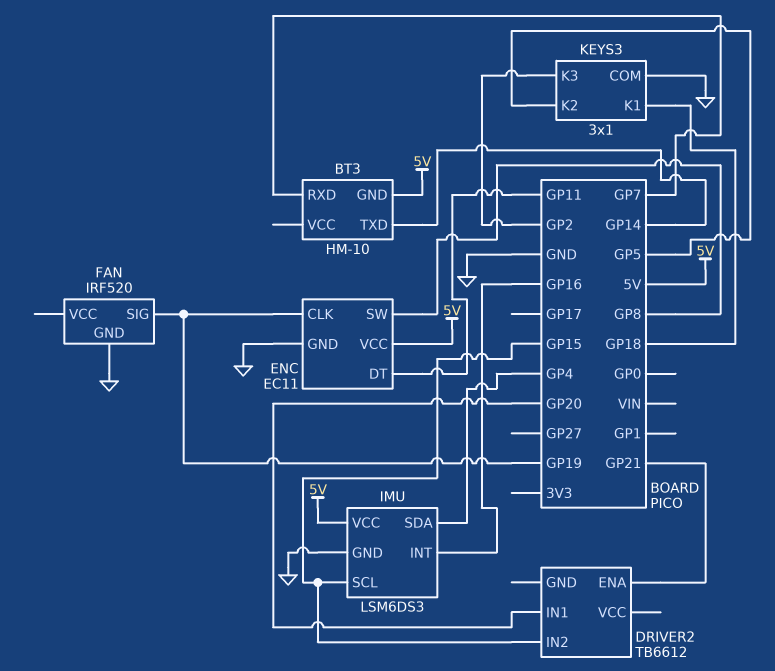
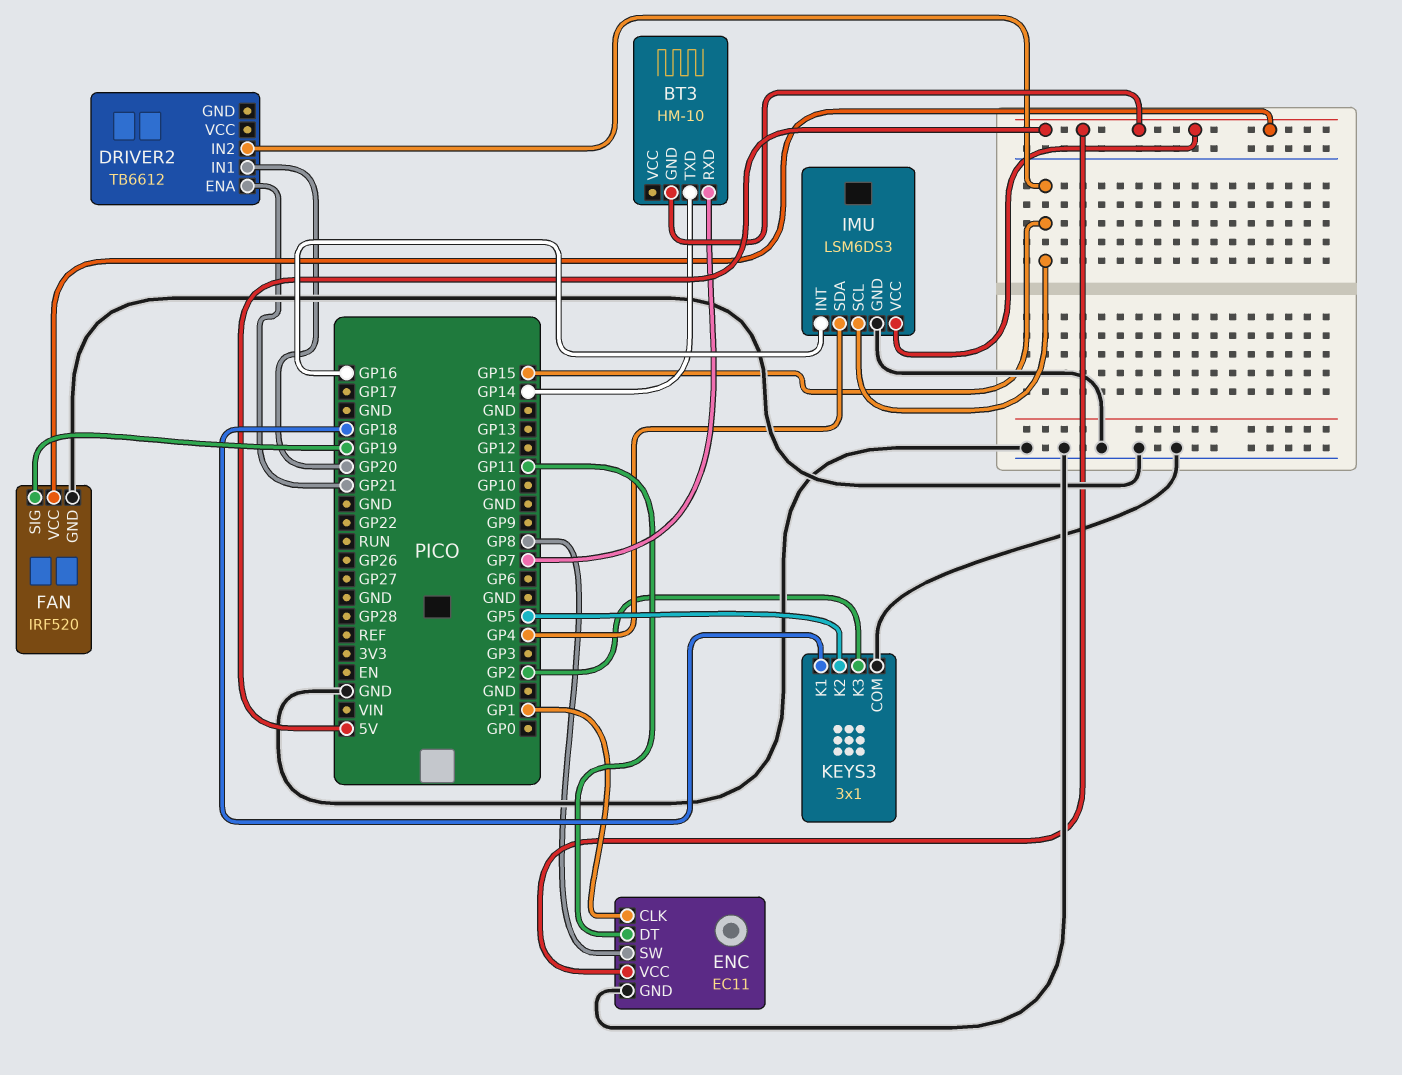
ENC pin CLK: GP19 -> GP1
FAN pin VCC: none -> 5V

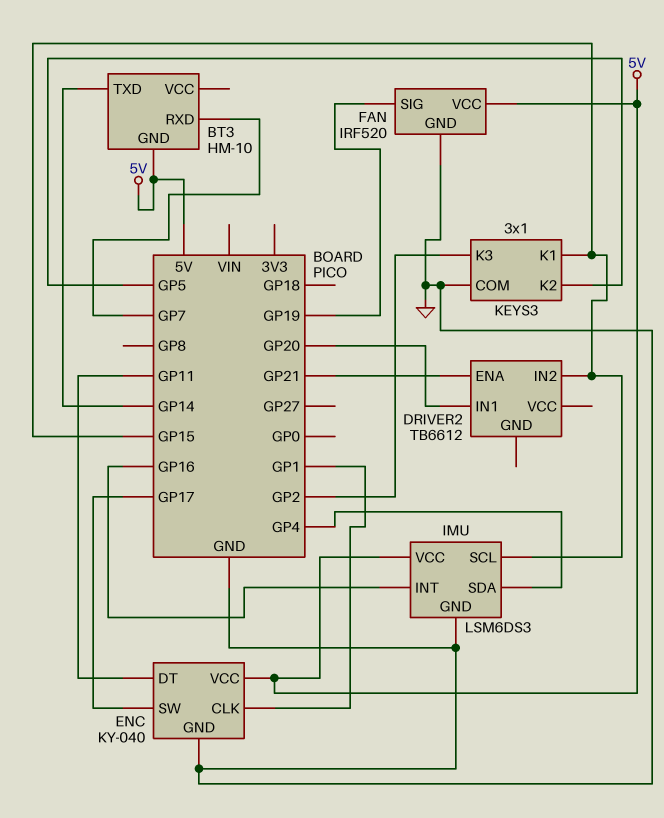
ENC: EC11 -> KY-040
ENC pin SW: GP8 -> GP17
KEYS3 pin K1: GP18 -> GP15

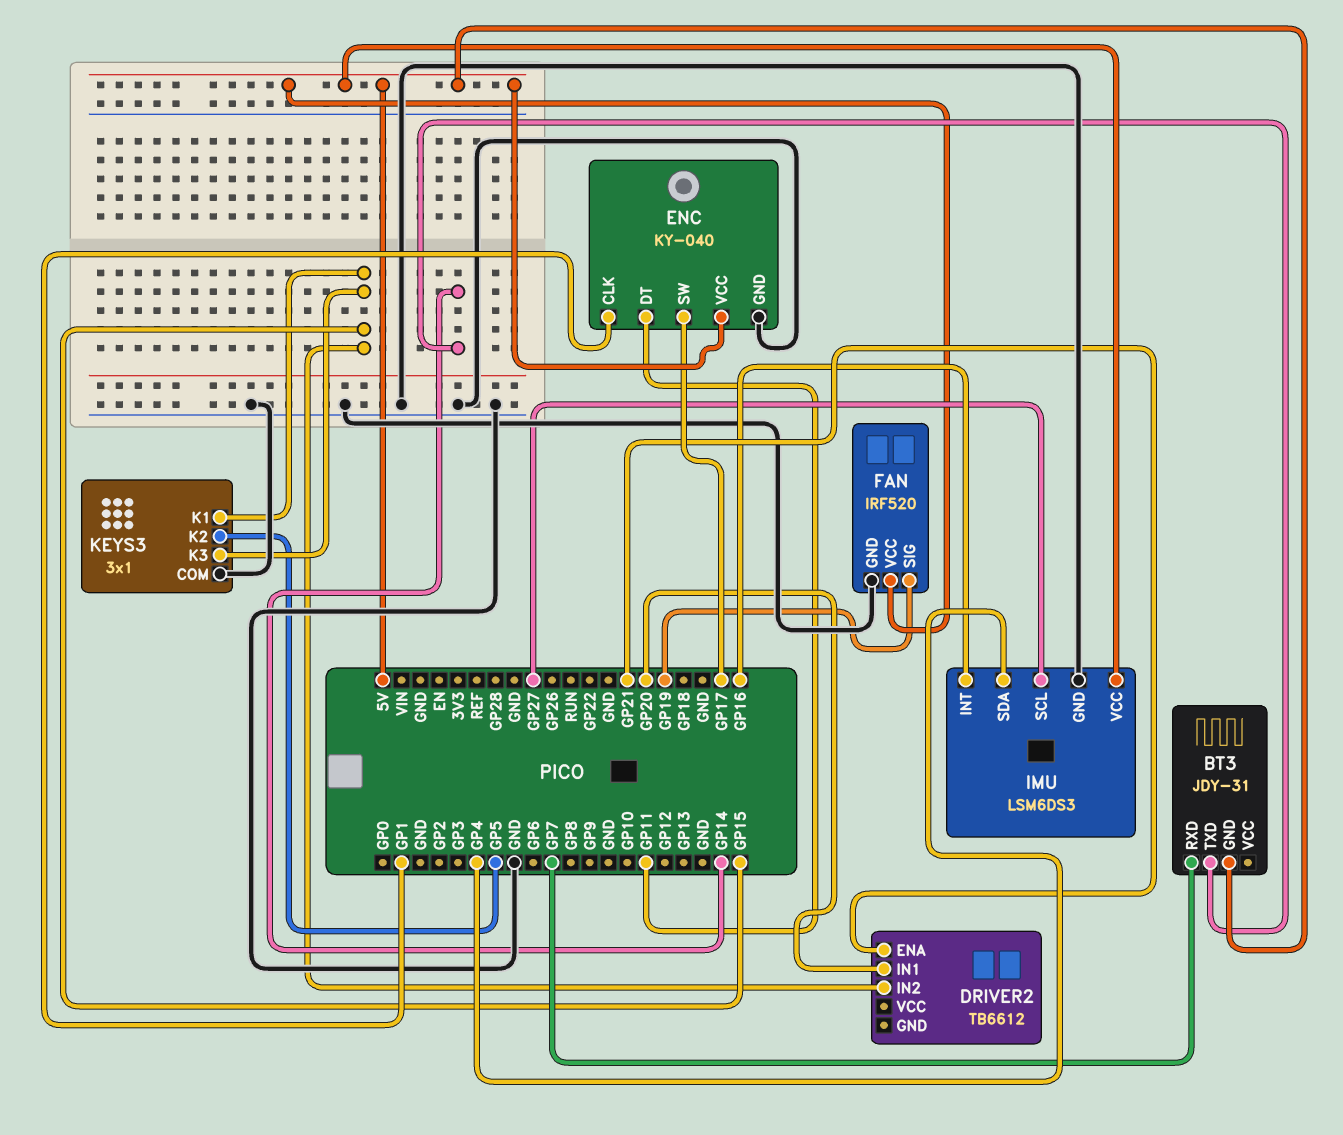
BT3: HM-10 -> JDY-31
IMU pin SCL: GP15 -> GP27
KEYS3 pin K3: GP2 -> GP15

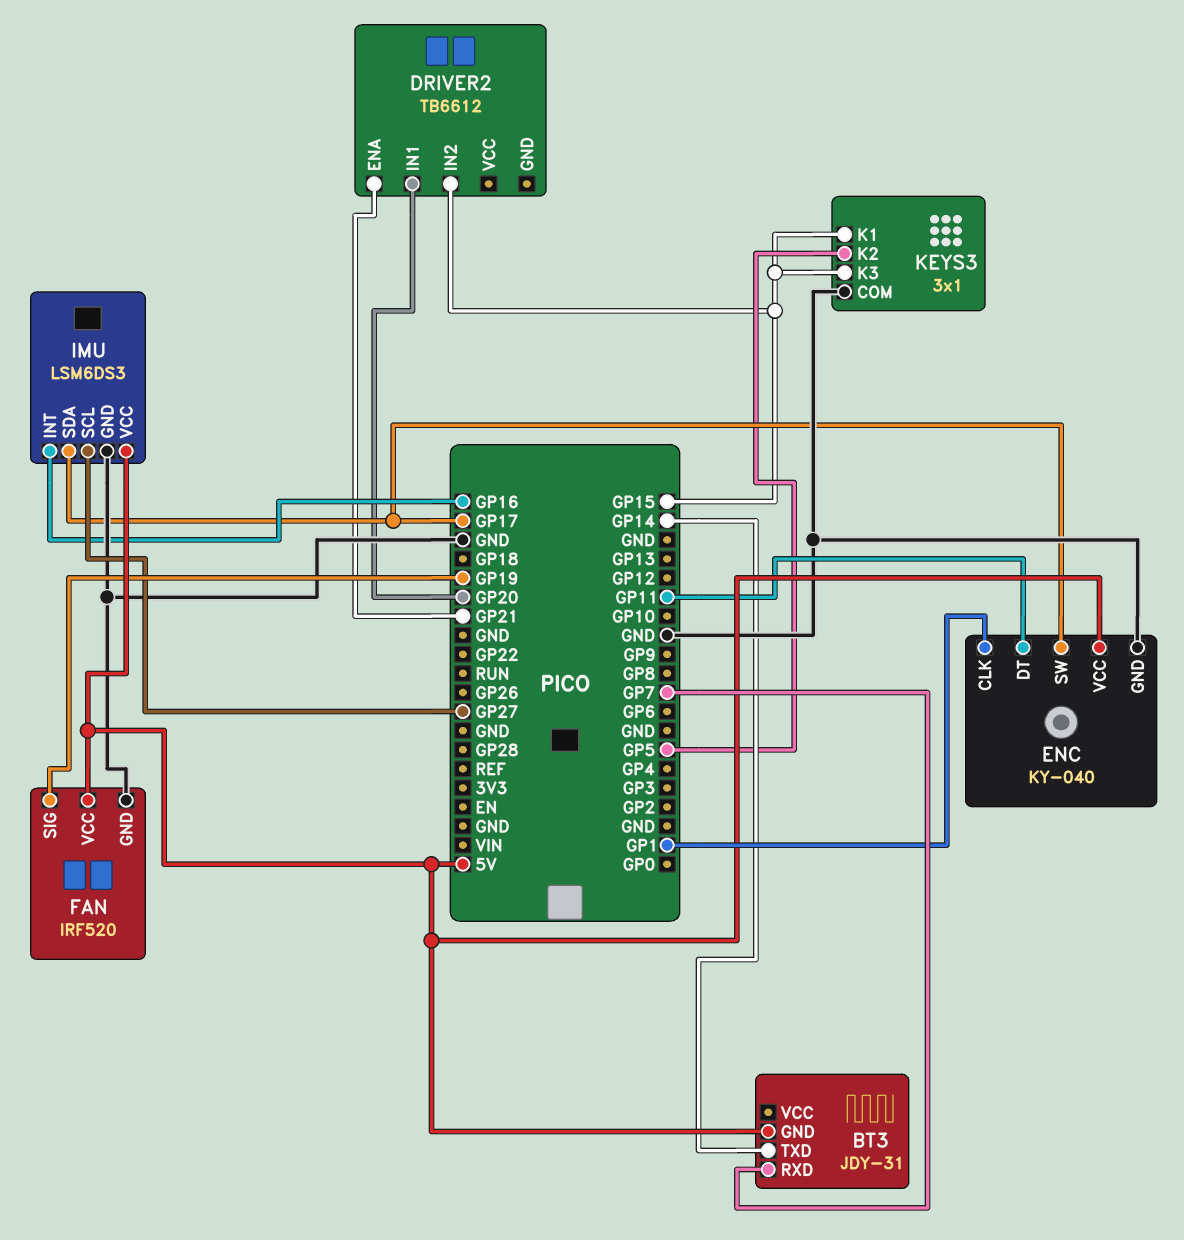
IMU pin SDA: GP4 -> GP17

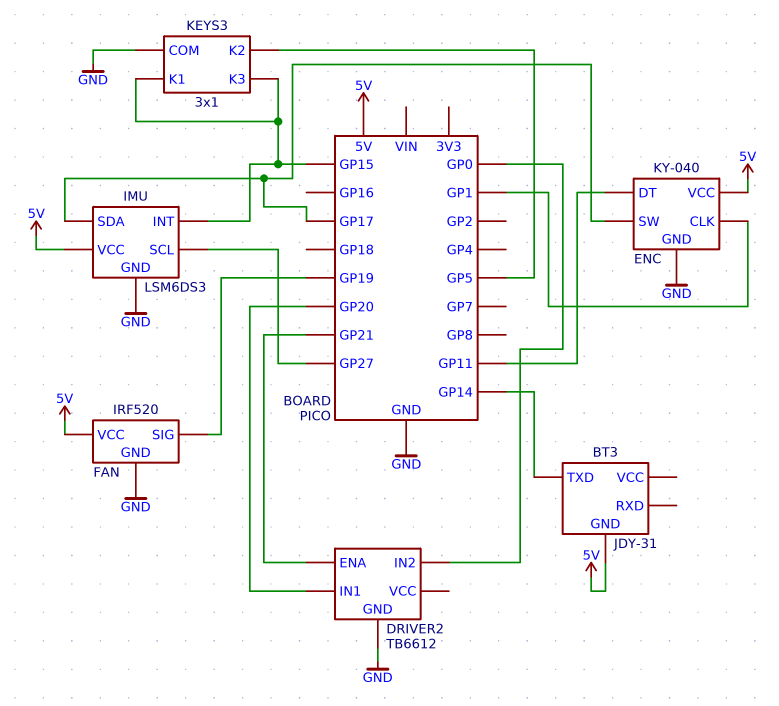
BT3 pin RXD: GP7 -> none
DRIVER2 pin GND: none -> GND
DRIVER2 pin IN2: GP15 -> GP0
IMU pin INT: GP16 -> GP15

